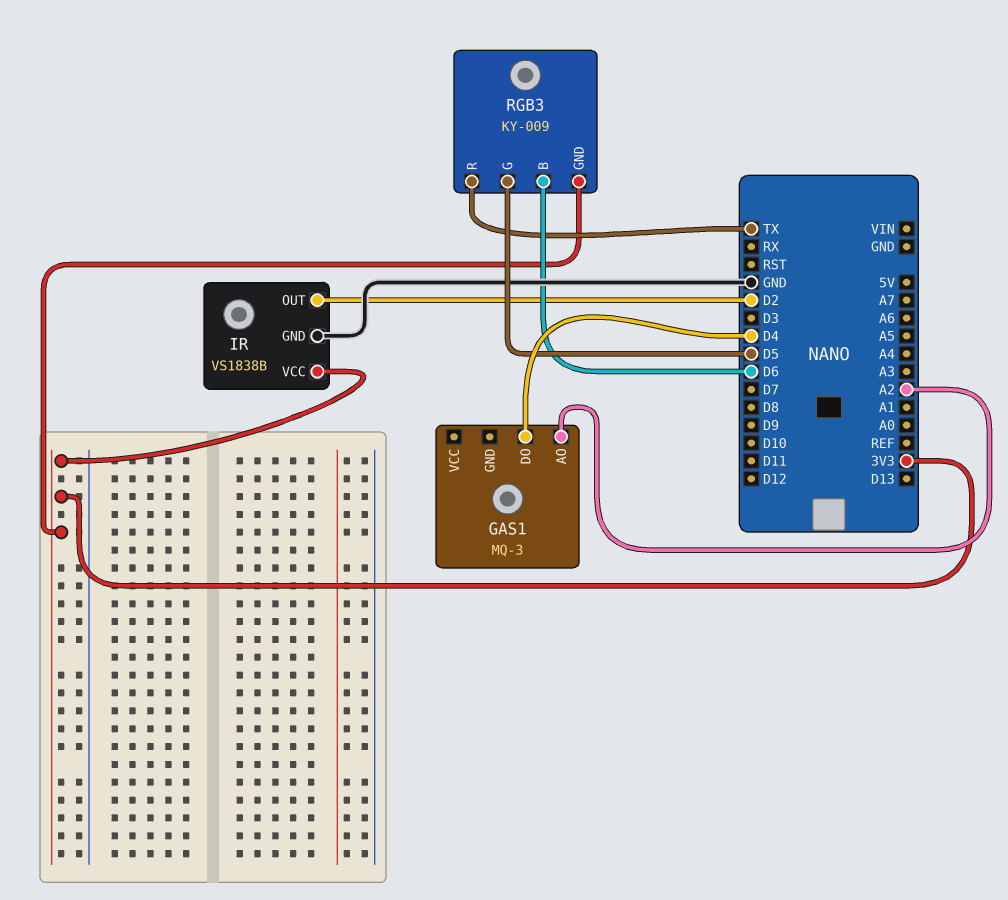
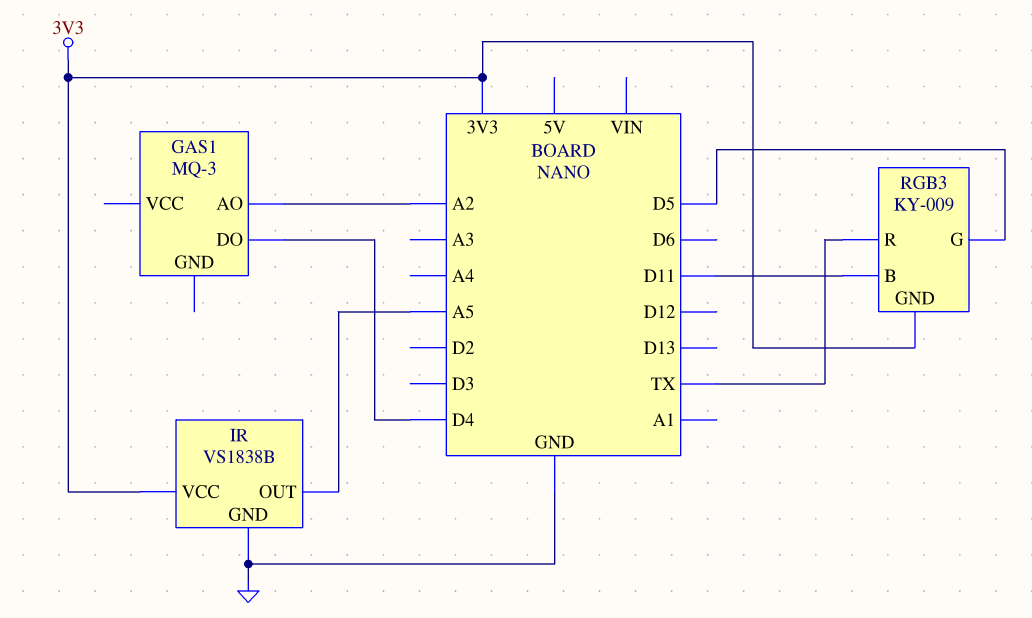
IR pin OUT: D2 -> A5
RGB3 pin B: D6 -> D11

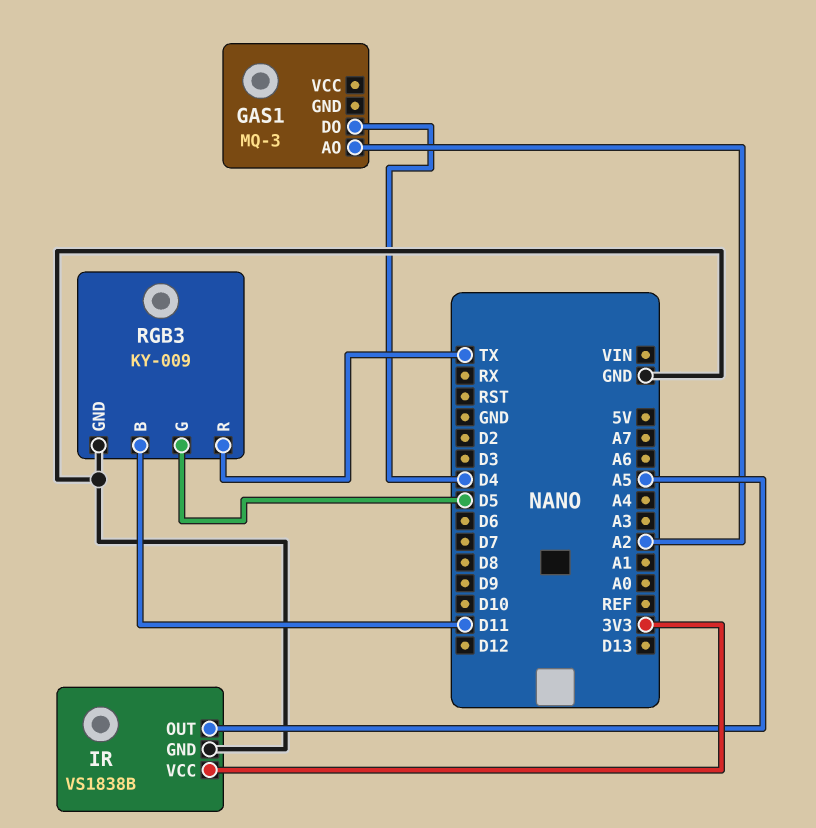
RGB3 pin GND: 3V3 -> GND

